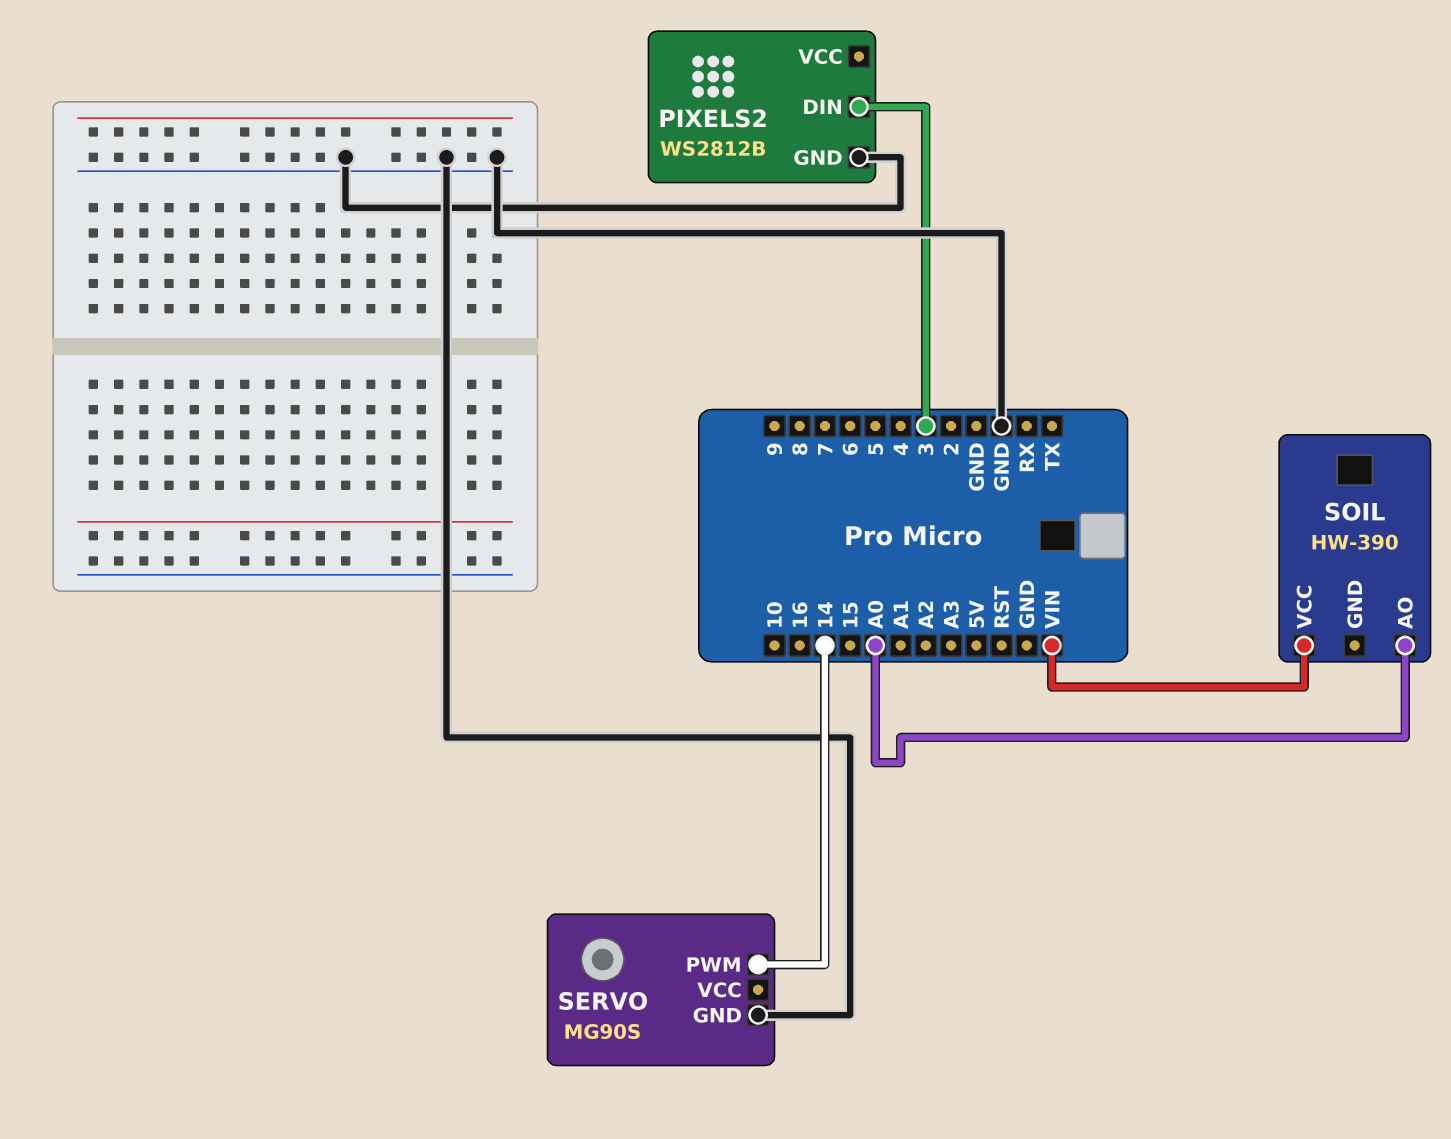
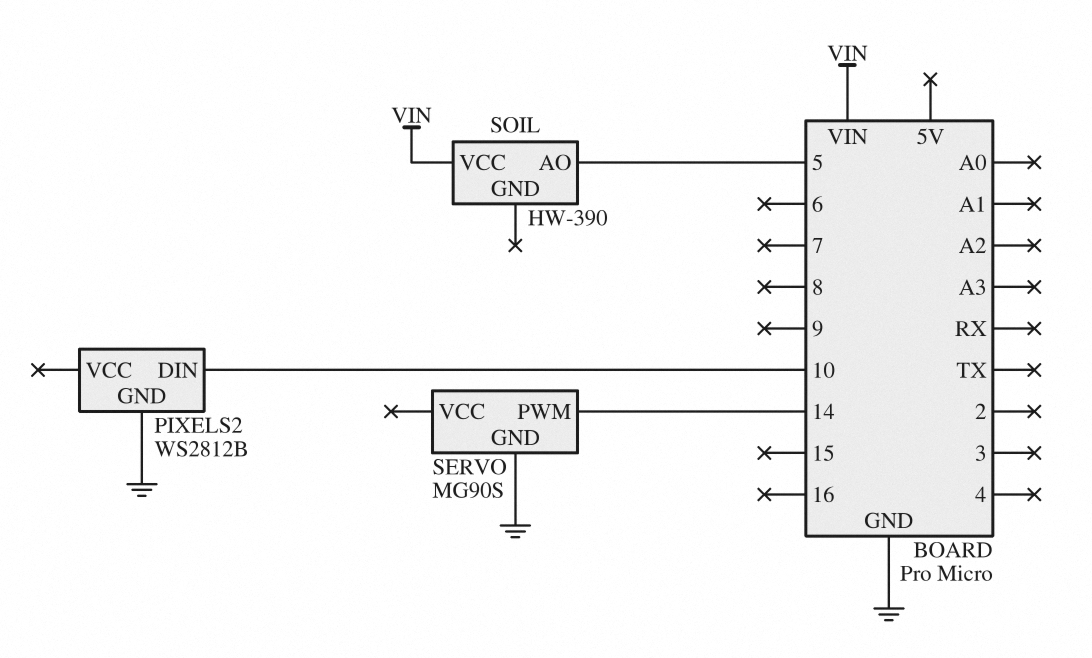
PIXELS2 pin DIN: 3 -> 10
SOIL pin AO: A0 -> 5

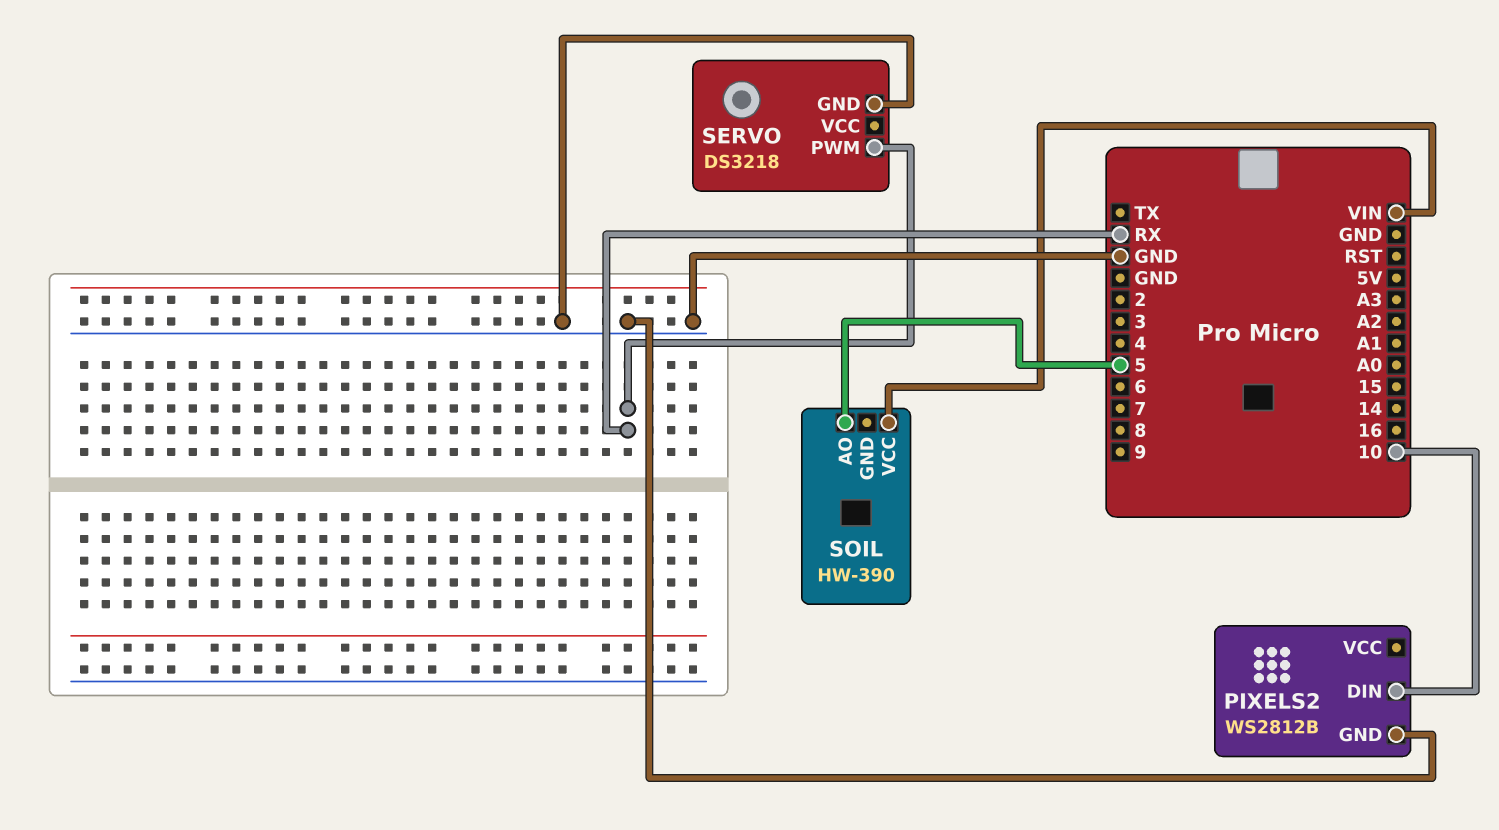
SERVO: MG90S -> DS3218
SERVO pin PWM: 14 -> RX

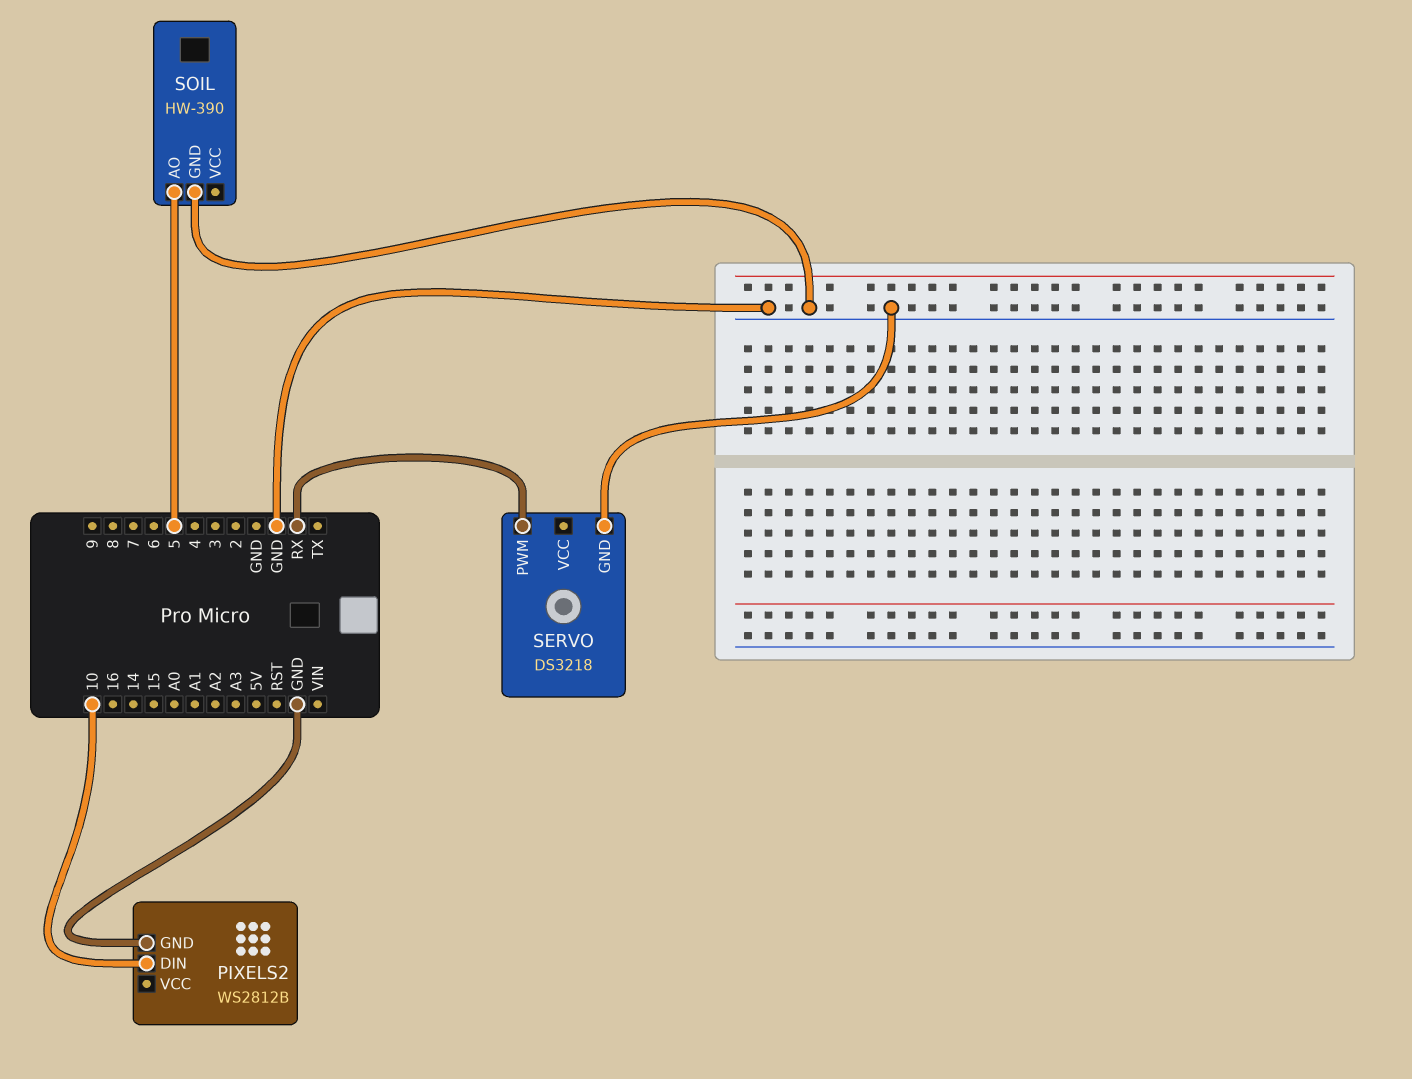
SOIL pin GND: none -> GND
SOIL pin VCC: VIN -> none

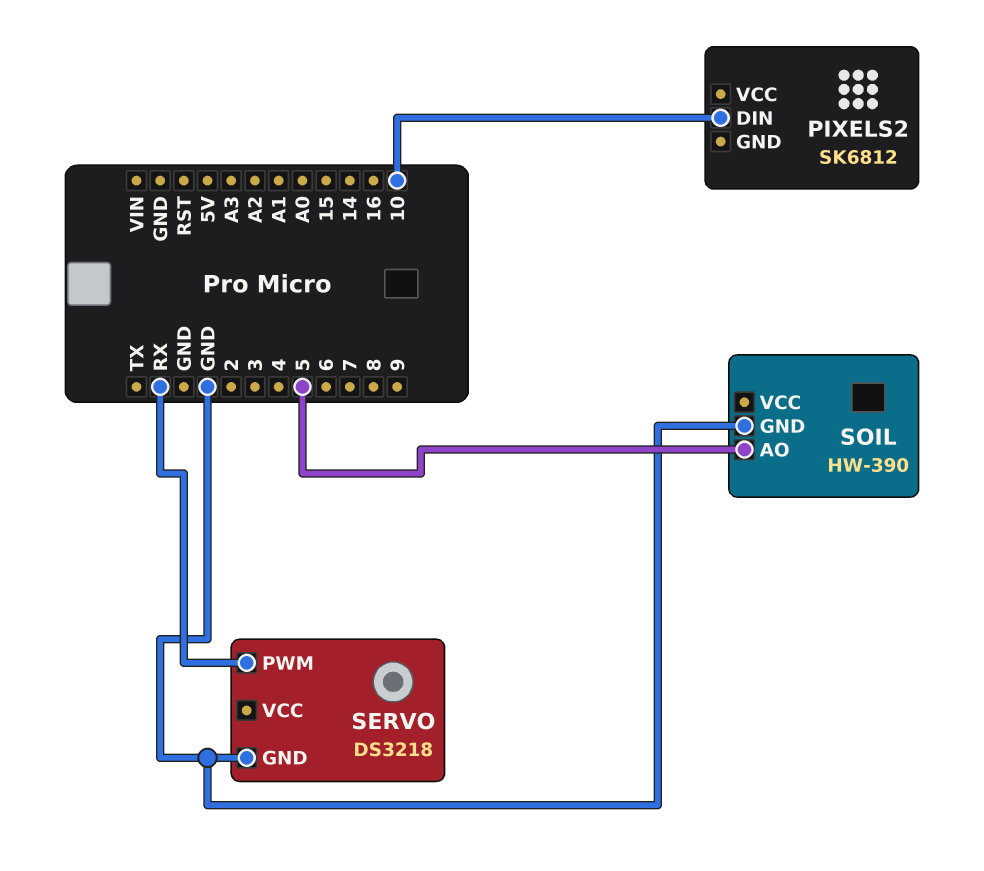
PIXELS2: WS2812B -> SK6812
PIXELS2 pin GND: GND -> none

